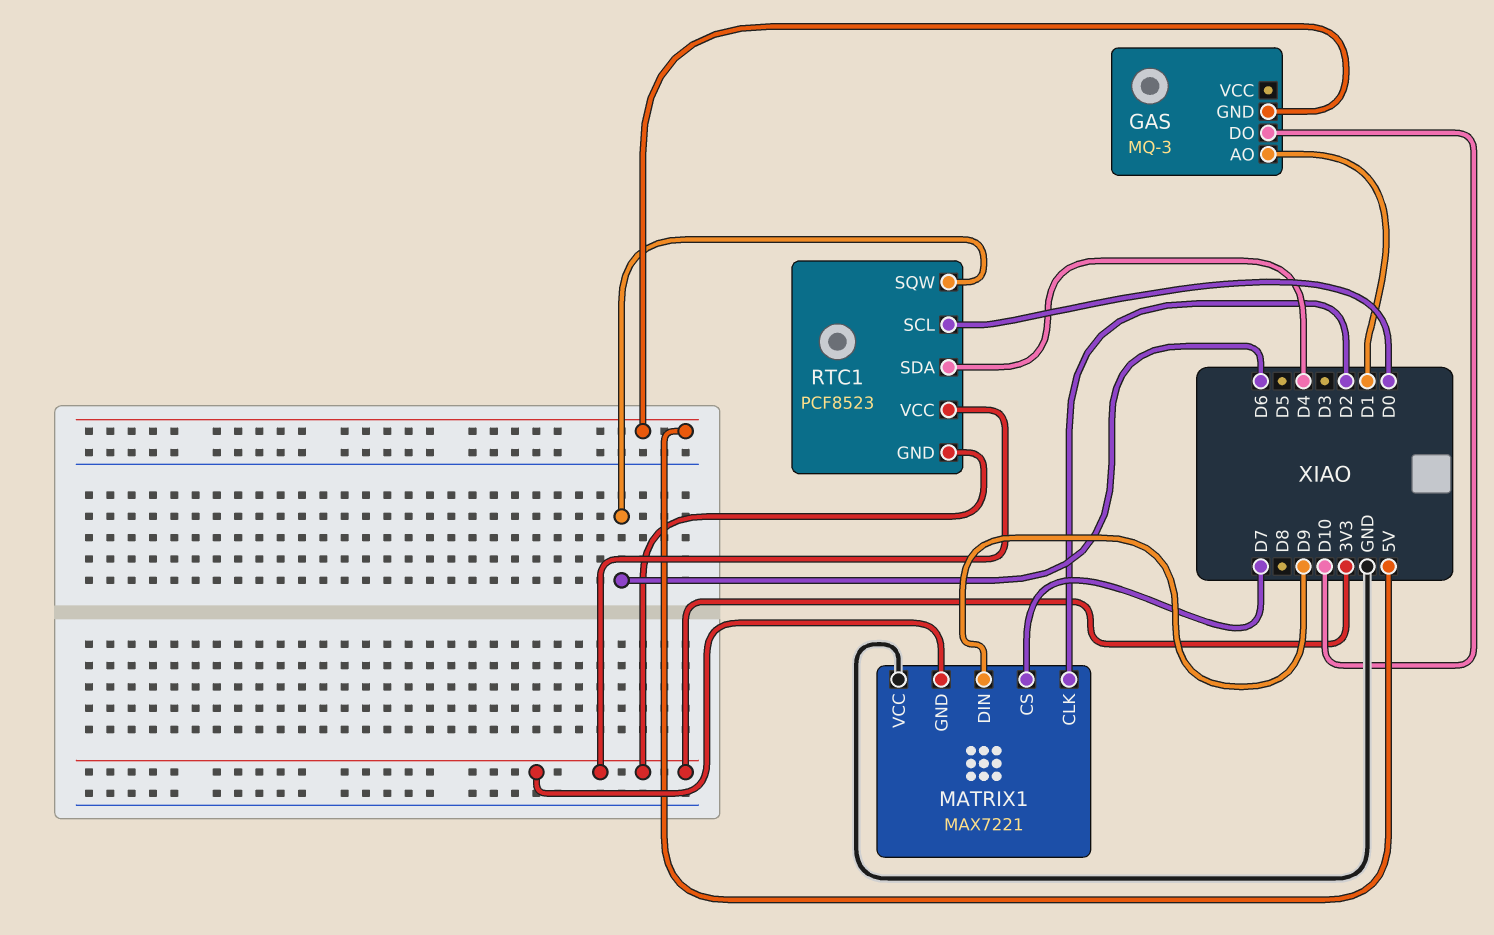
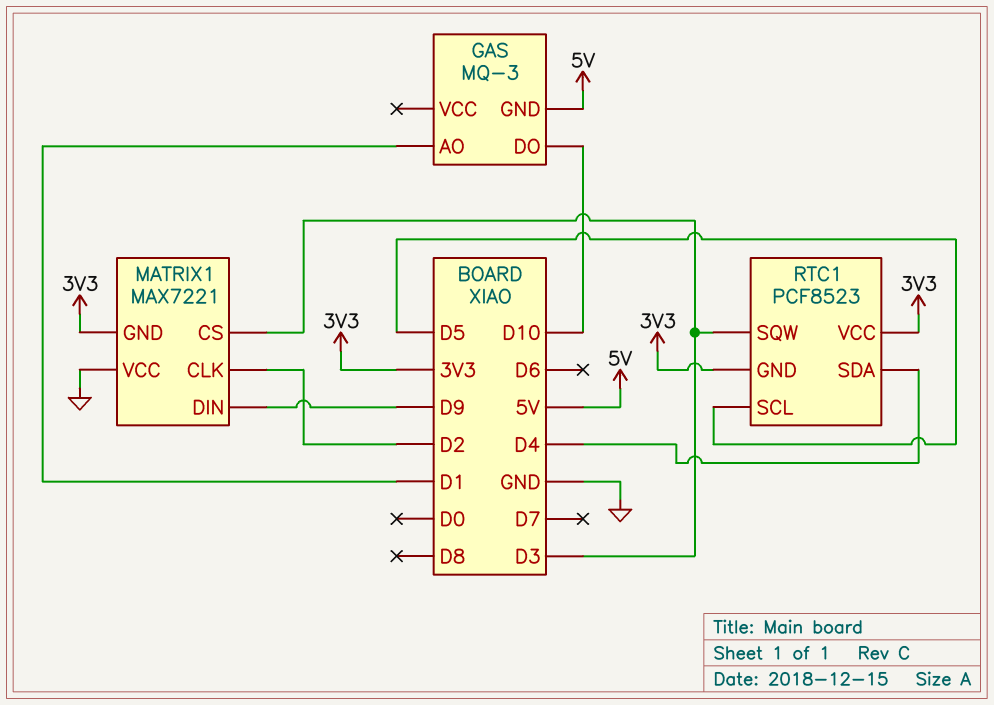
MATRIX1 pin CS: D7 -> D3
RTC1 pin SCL: D0 -> D5
RTC1 pin SQW: D6 -> D3

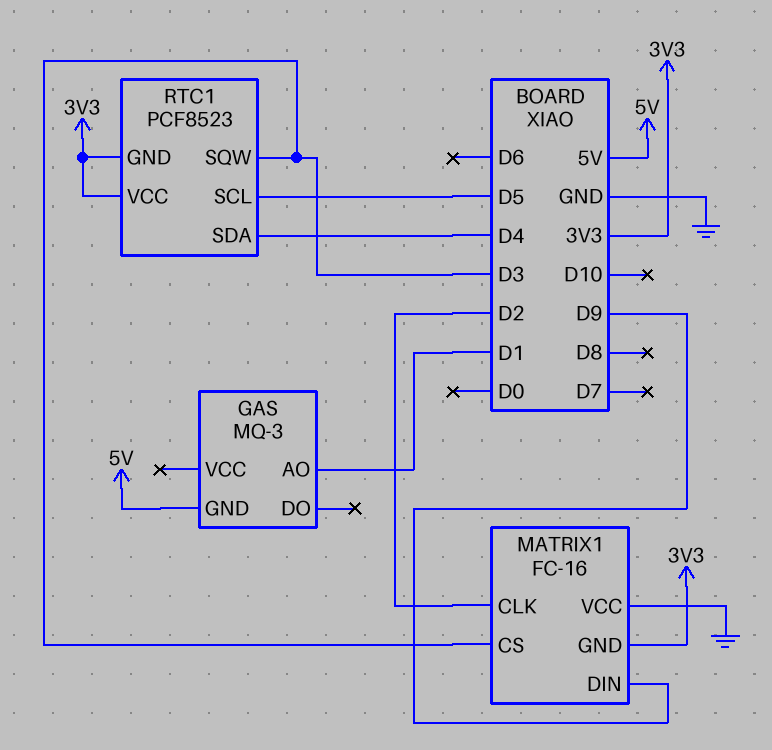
GAS pin DO: D10 -> none
MATRIX1: MAX7221 -> FC-16

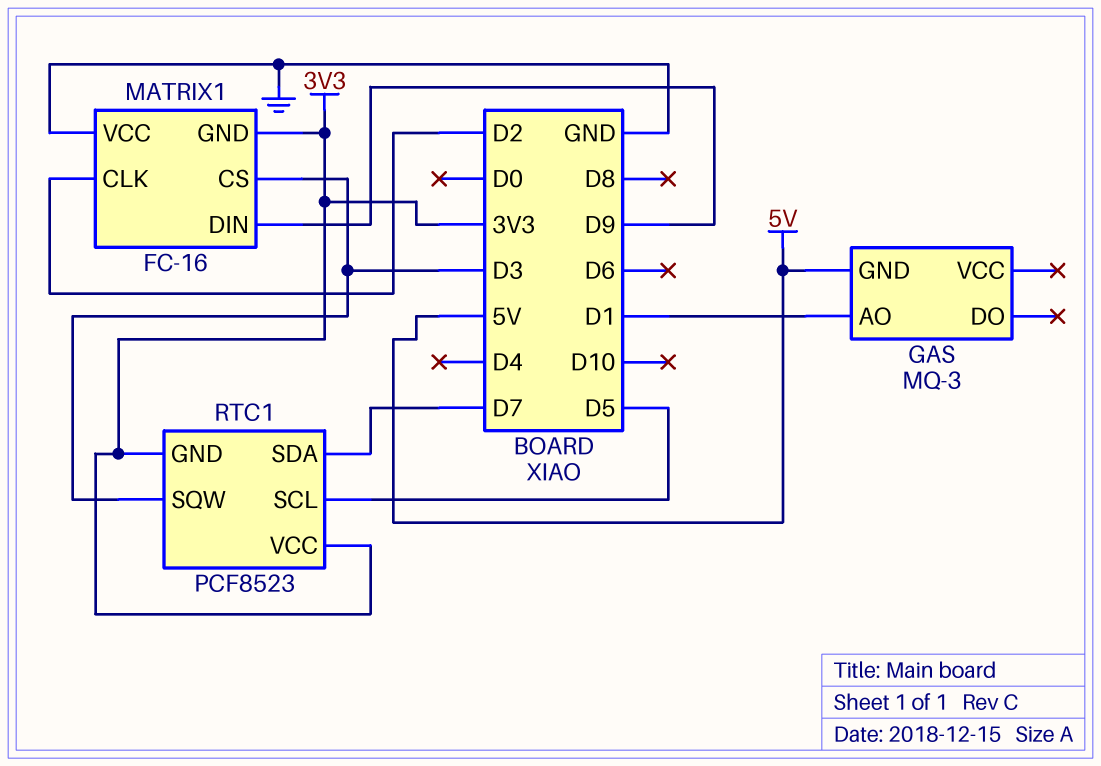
RTC1 pin SDA: D4 -> D7

